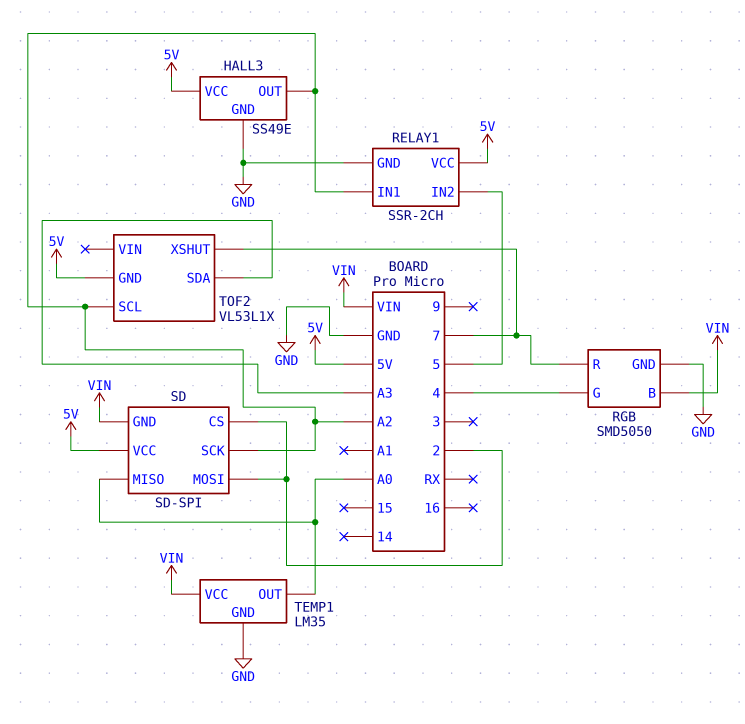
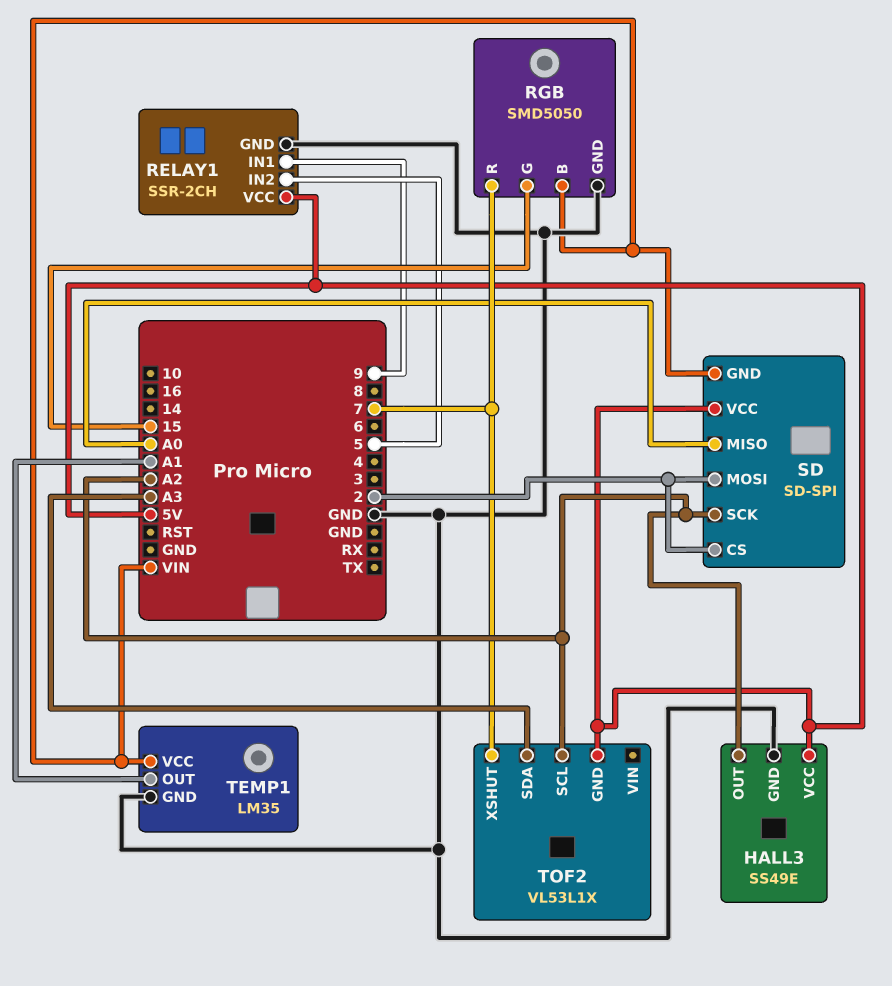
RELAY1 pin IN1: A2 -> 9
RGB pin G: 4 -> 15
TEMP1 pin OUT: A0 -> A1

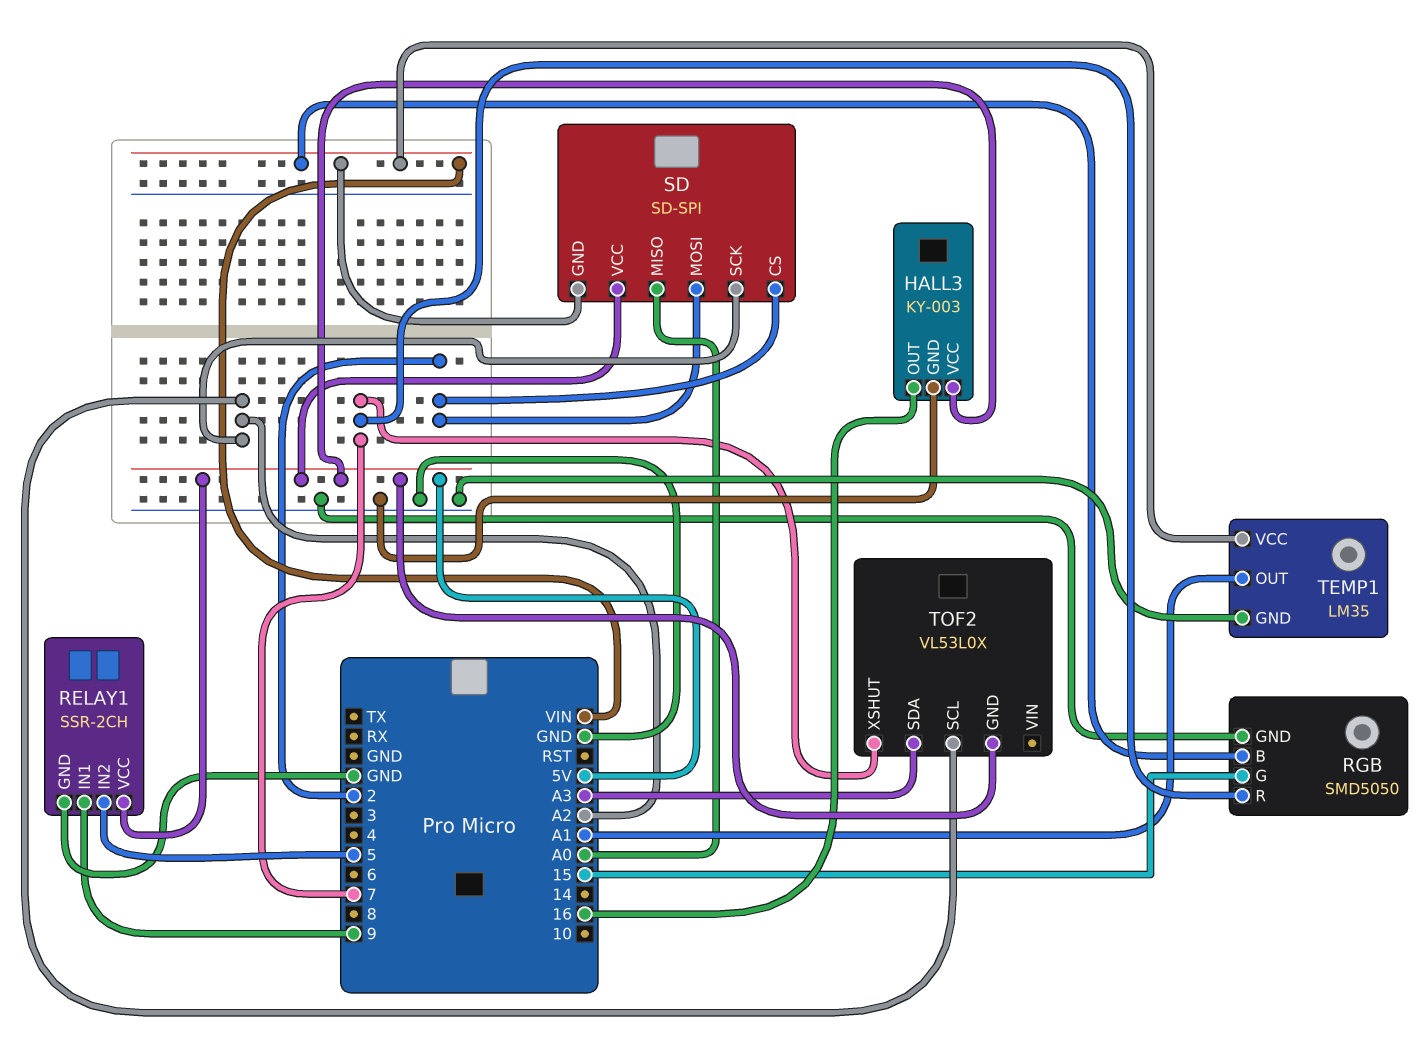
HALL3: SS49E -> KY-003
HALL3 pin OUT: A2 -> 16
TOF2: VL53L1X -> VL53L0X

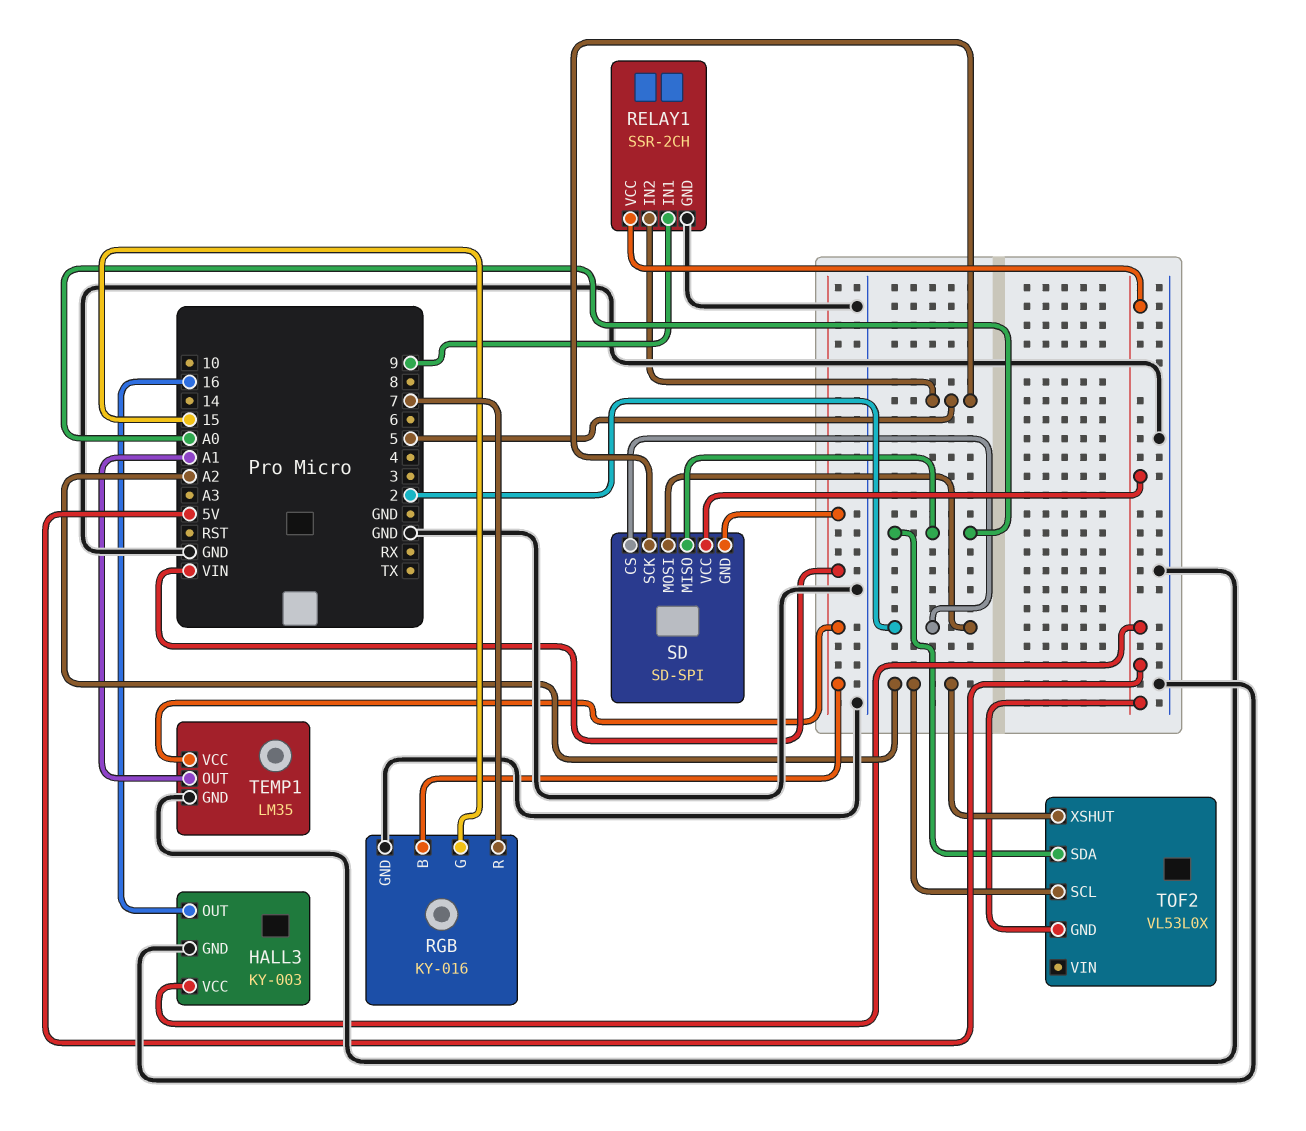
RGB: SMD5050 -> KY-016
SD pin SCK: A2 -> 5
TOF2 pin SDA: A3 -> A0
TOF2 pin XSHUT: 7 -> A2

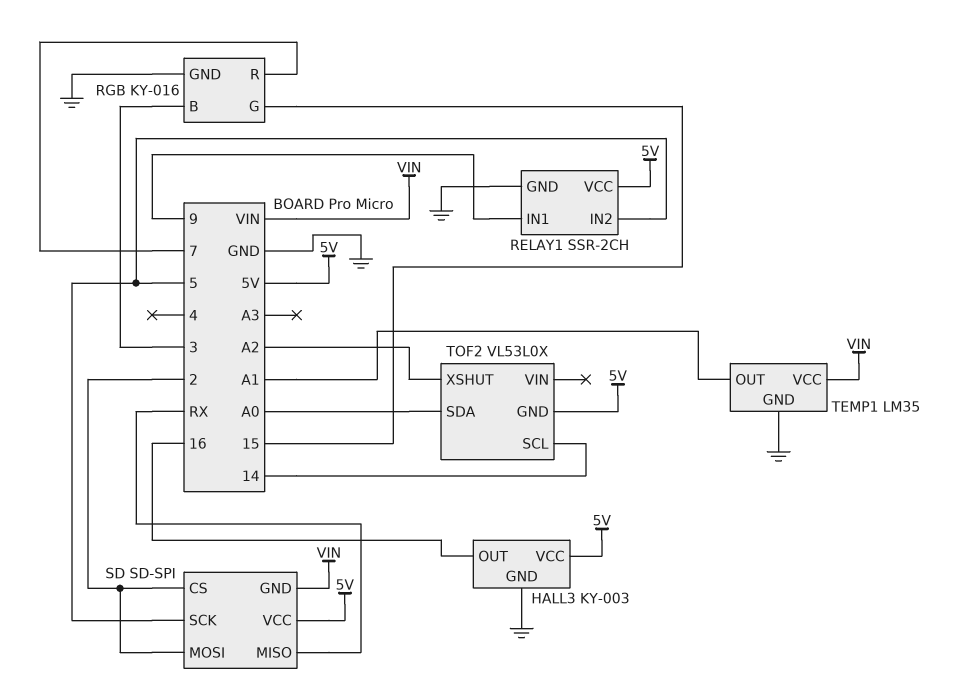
RGB pin B: VIN -> 3
SD pin MISO: A0 -> RX
TOF2 pin SCL: A2 -> 14

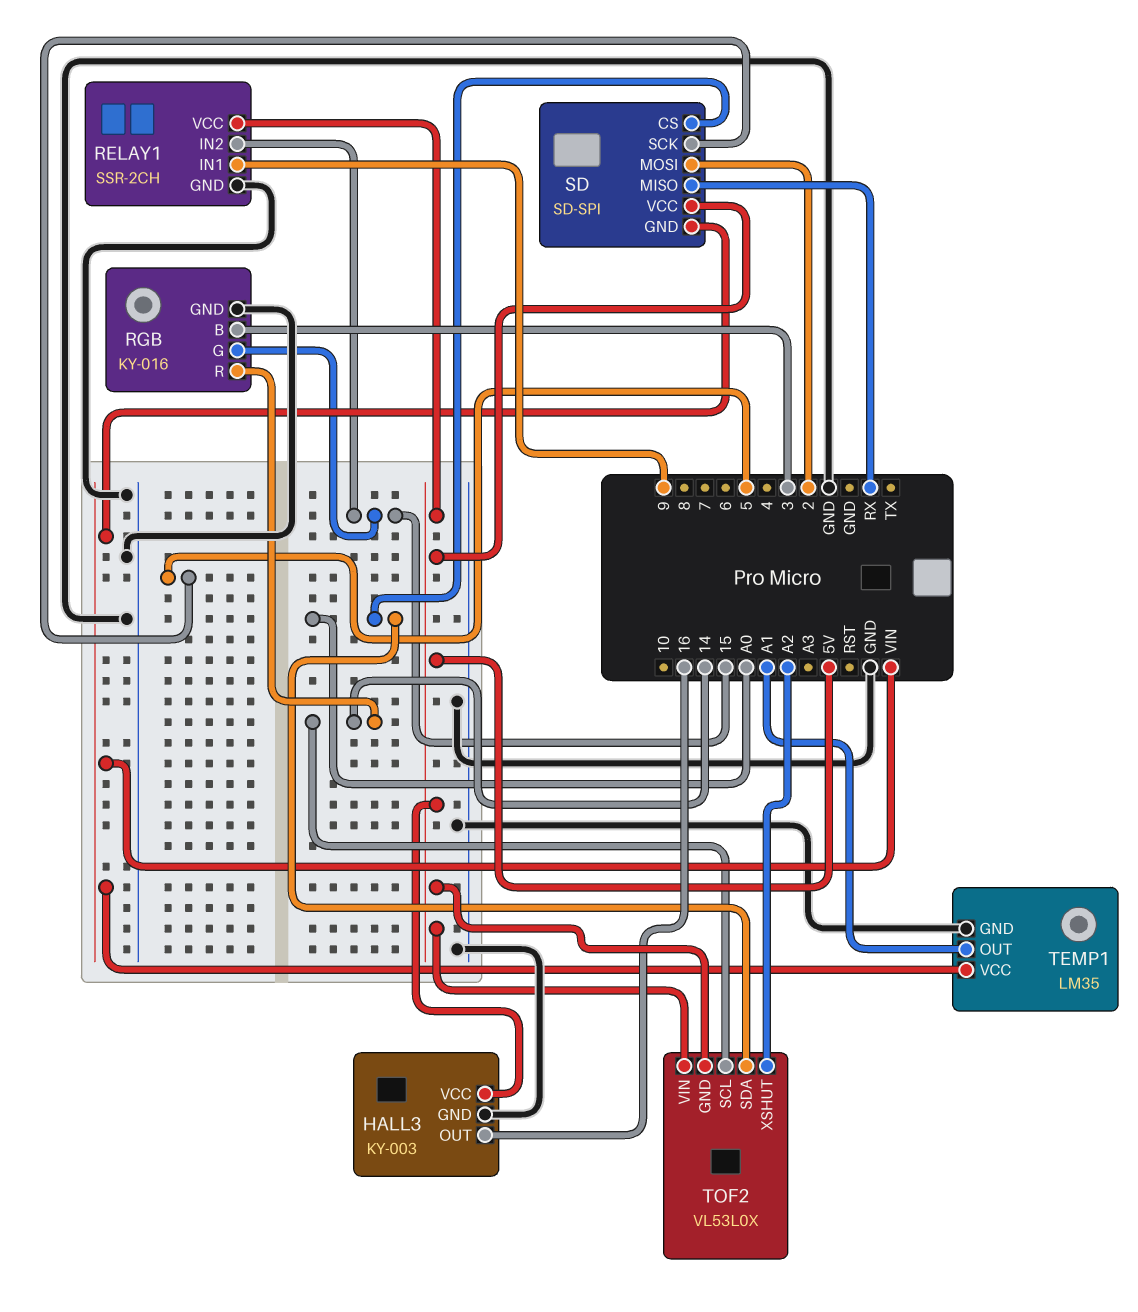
RELAY1 pin IN2: 5 -> 15
RGB pin R: 7 -> 14
SD pin CS: 2 -> A0
TOF2 pin VIN: none -> 5V

